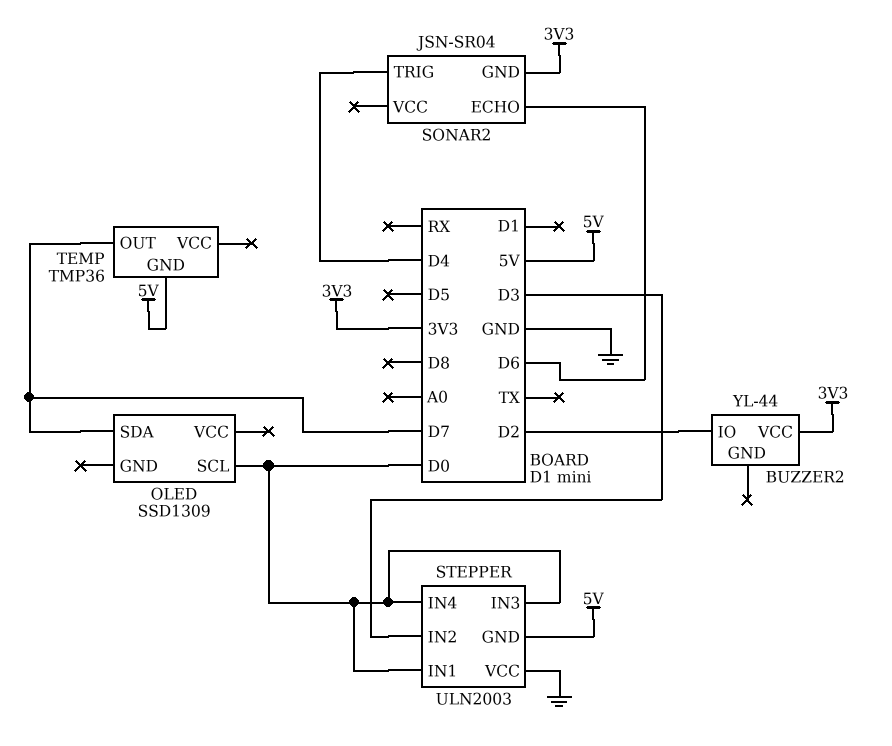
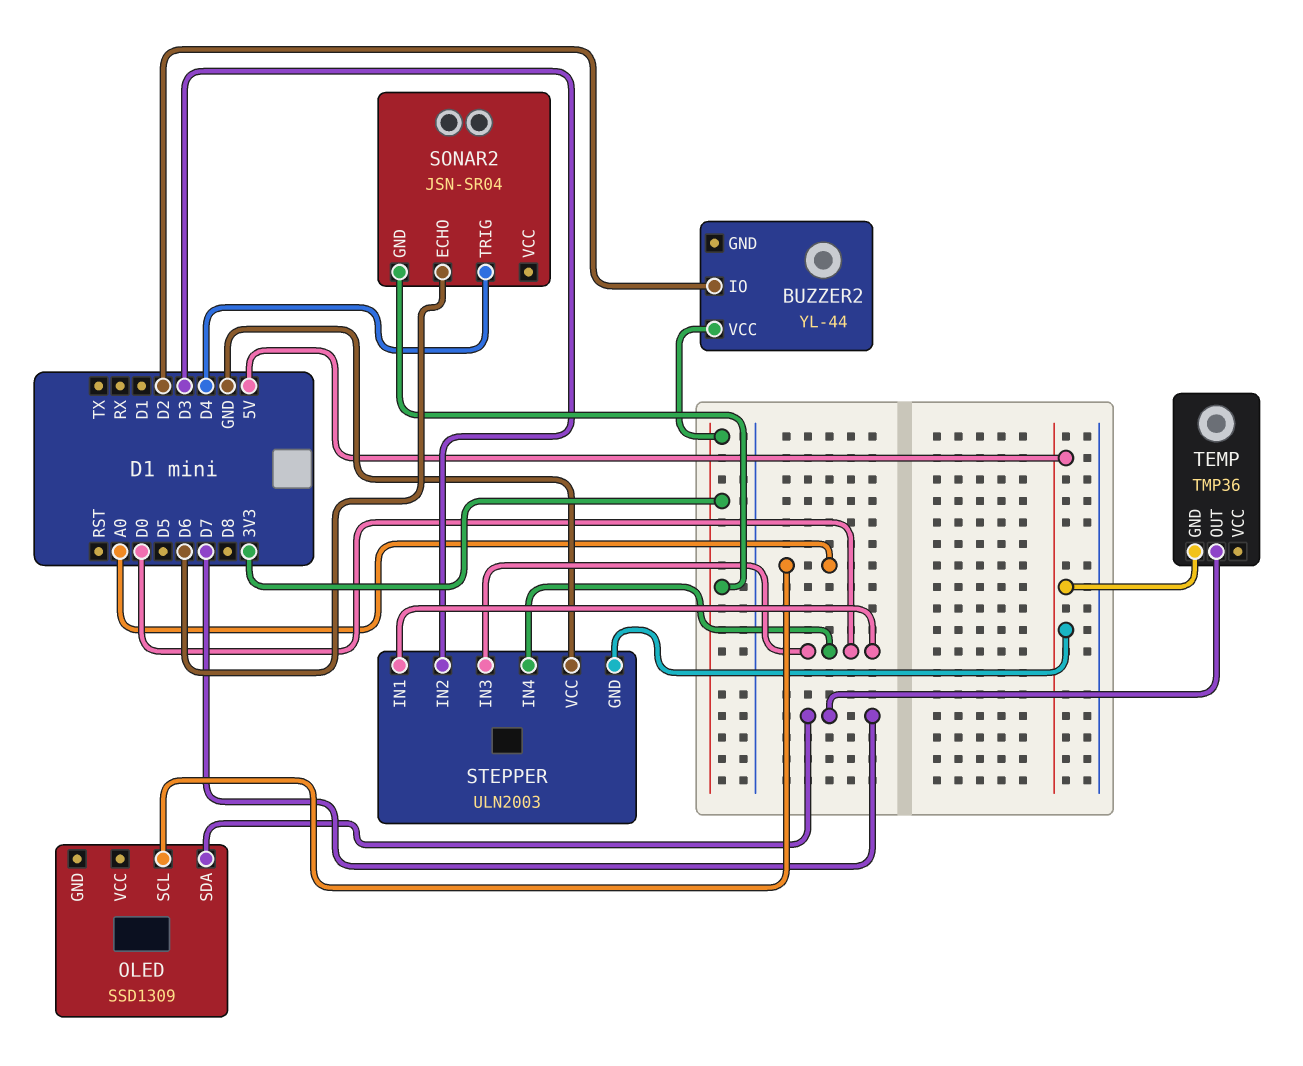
OLED pin SCL: D0 -> A0

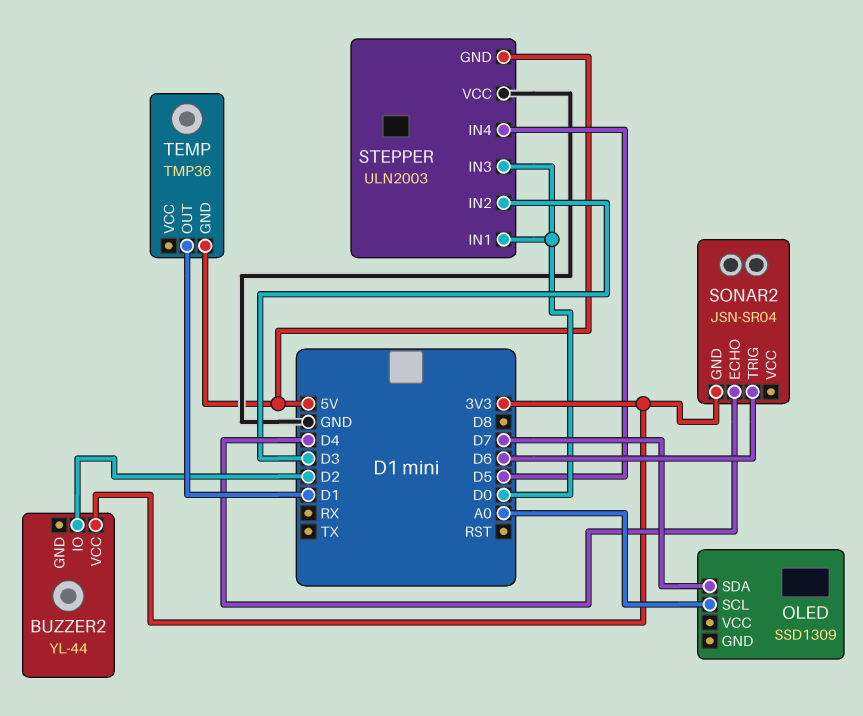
SONAR2 pin ECHO: D6 -> D4
SONAR2 pin TRIG: D4 -> D6
STEPPER pin IN4: D0 -> D5
TEMP pin OUT: D7 -> D1

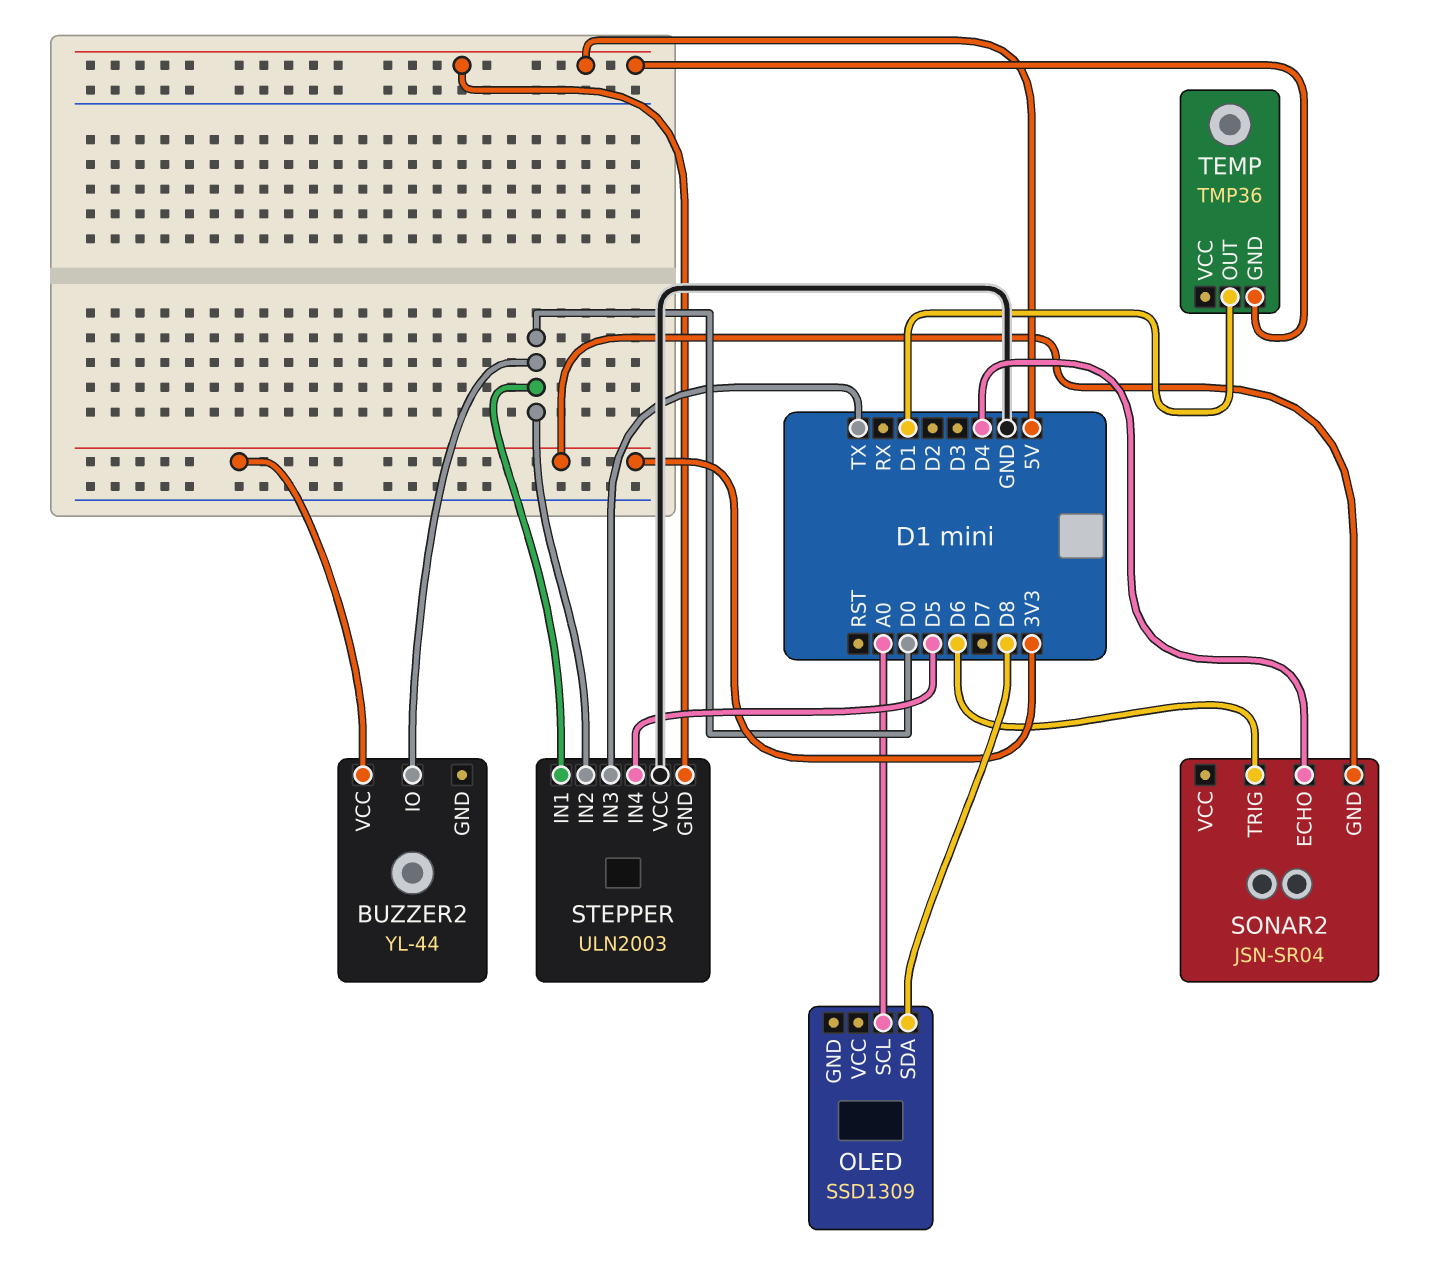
BUZZER2 pin IO: D2 -> D0
OLED pin SDA: D7 -> D8
STEPPER pin IN2: D3 -> D0
STEPPER pin IN3: D0 -> TX

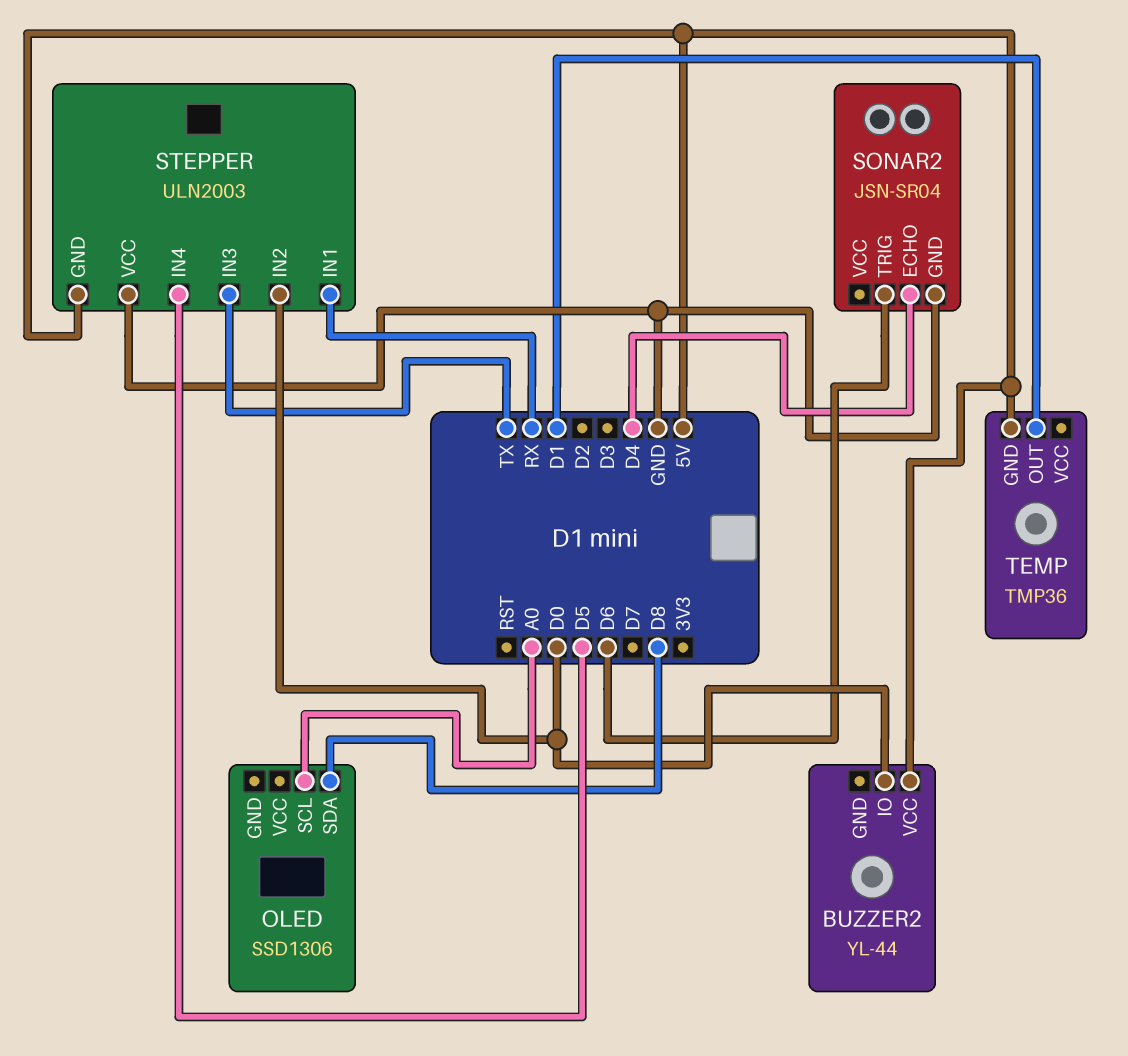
BUZZER2 pin VCC: 3V3 -> 5V
OLED: SSD1309 -> SSD1306
SONAR2 pin GND: 3V3 -> GND
STEPPER pin IN1: D0 -> RX

